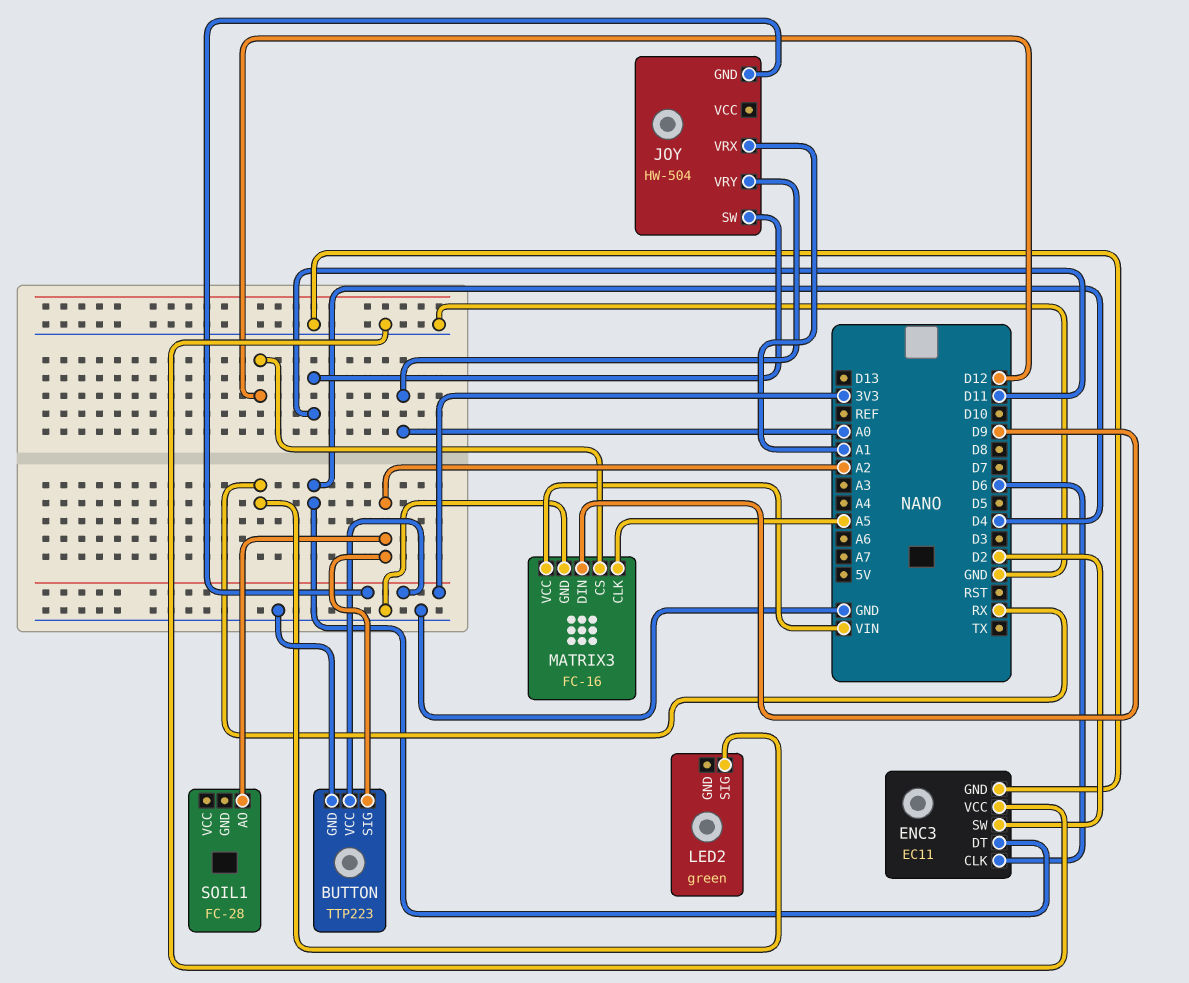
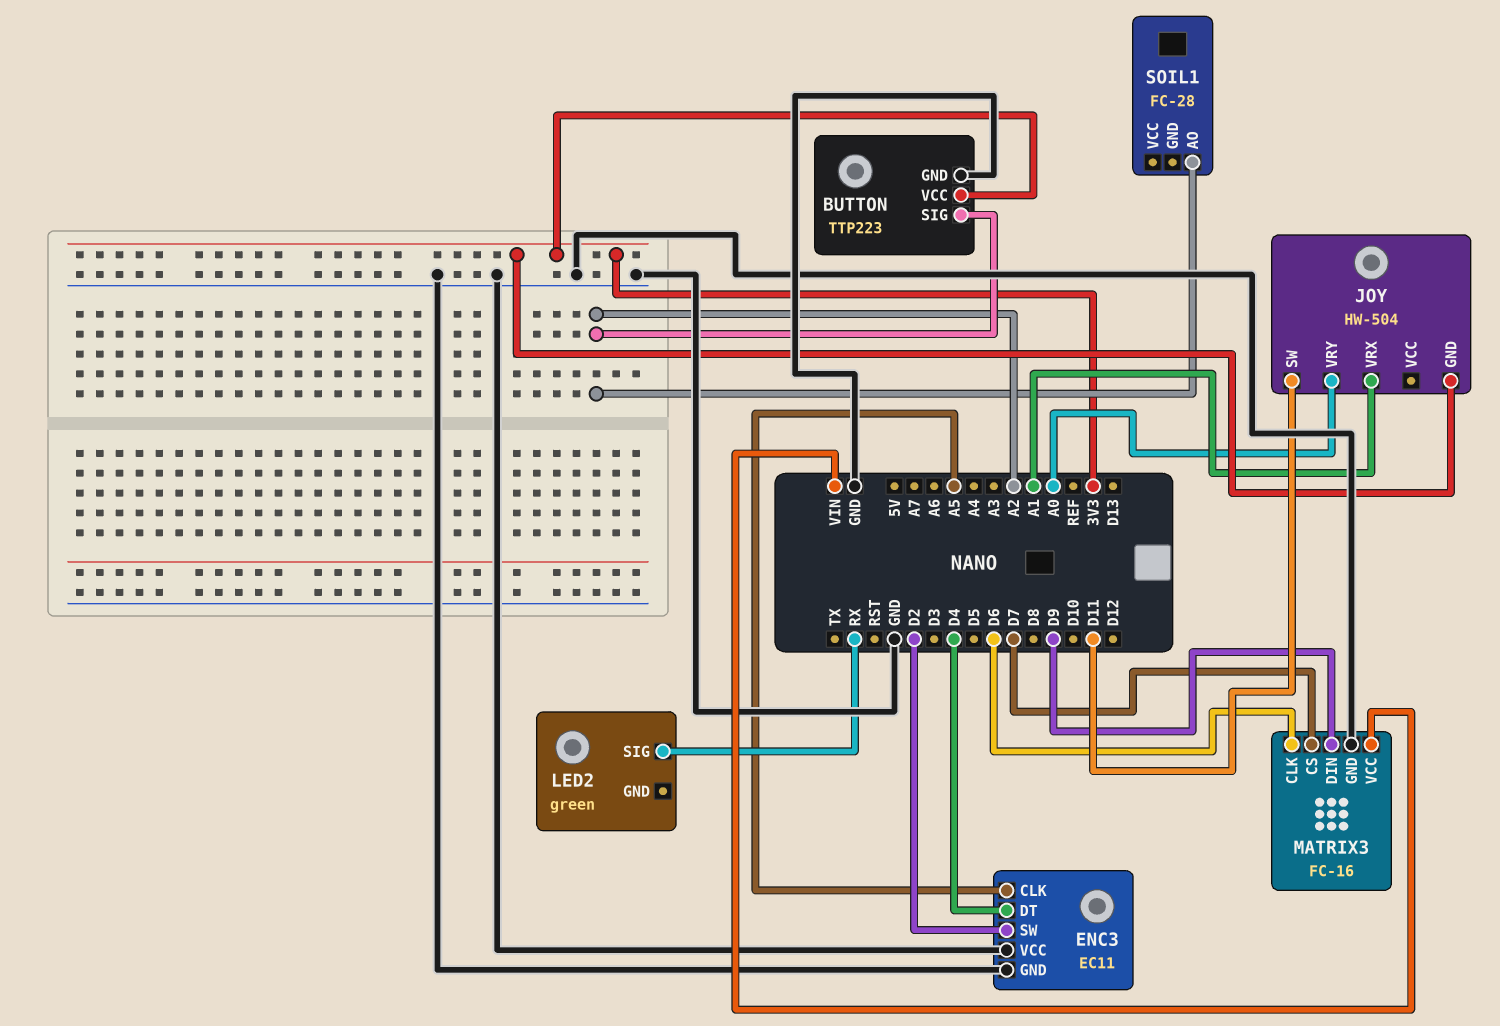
ENC3 pin CLK: D6 -> A5
MATRIX3 pin CLK: A5 -> D6
MATRIX3 pin CS: D12 -> D7

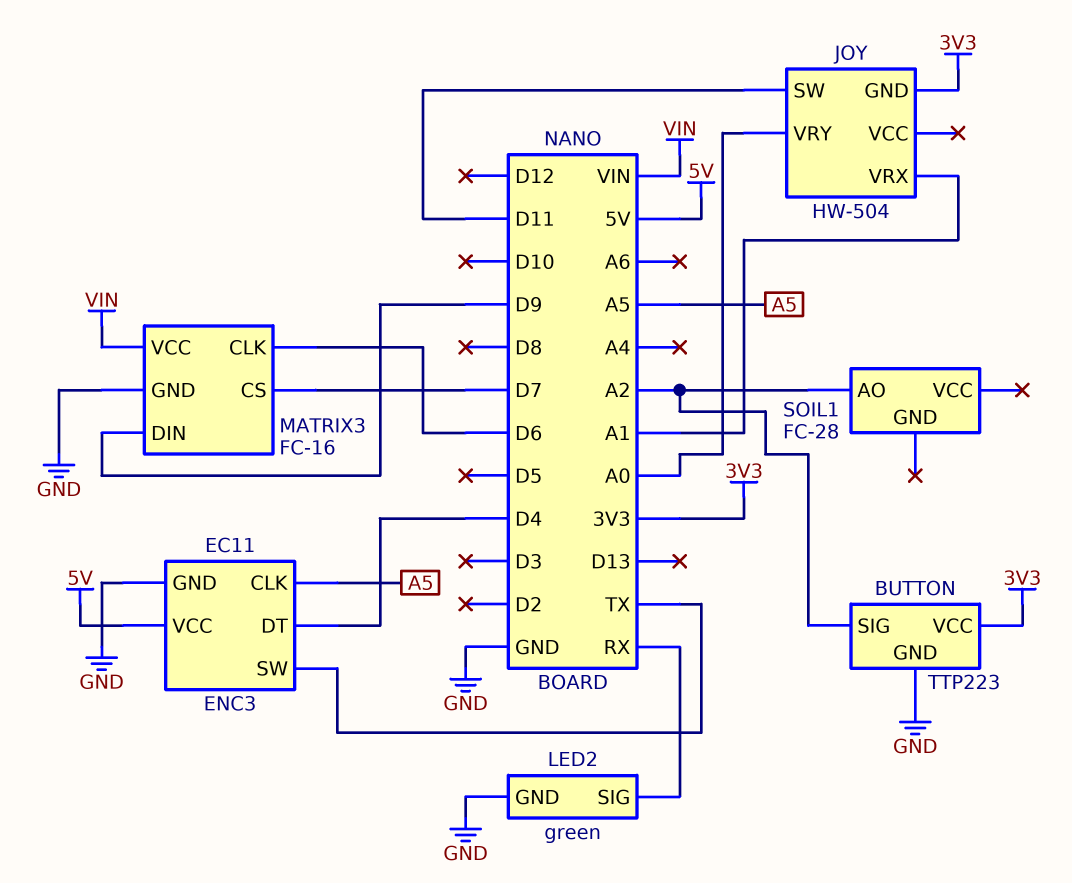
ENC3 pin SW: D2 -> TX
ENC3 pin VCC: GND -> 5V
LED2 pin GND: none -> GND

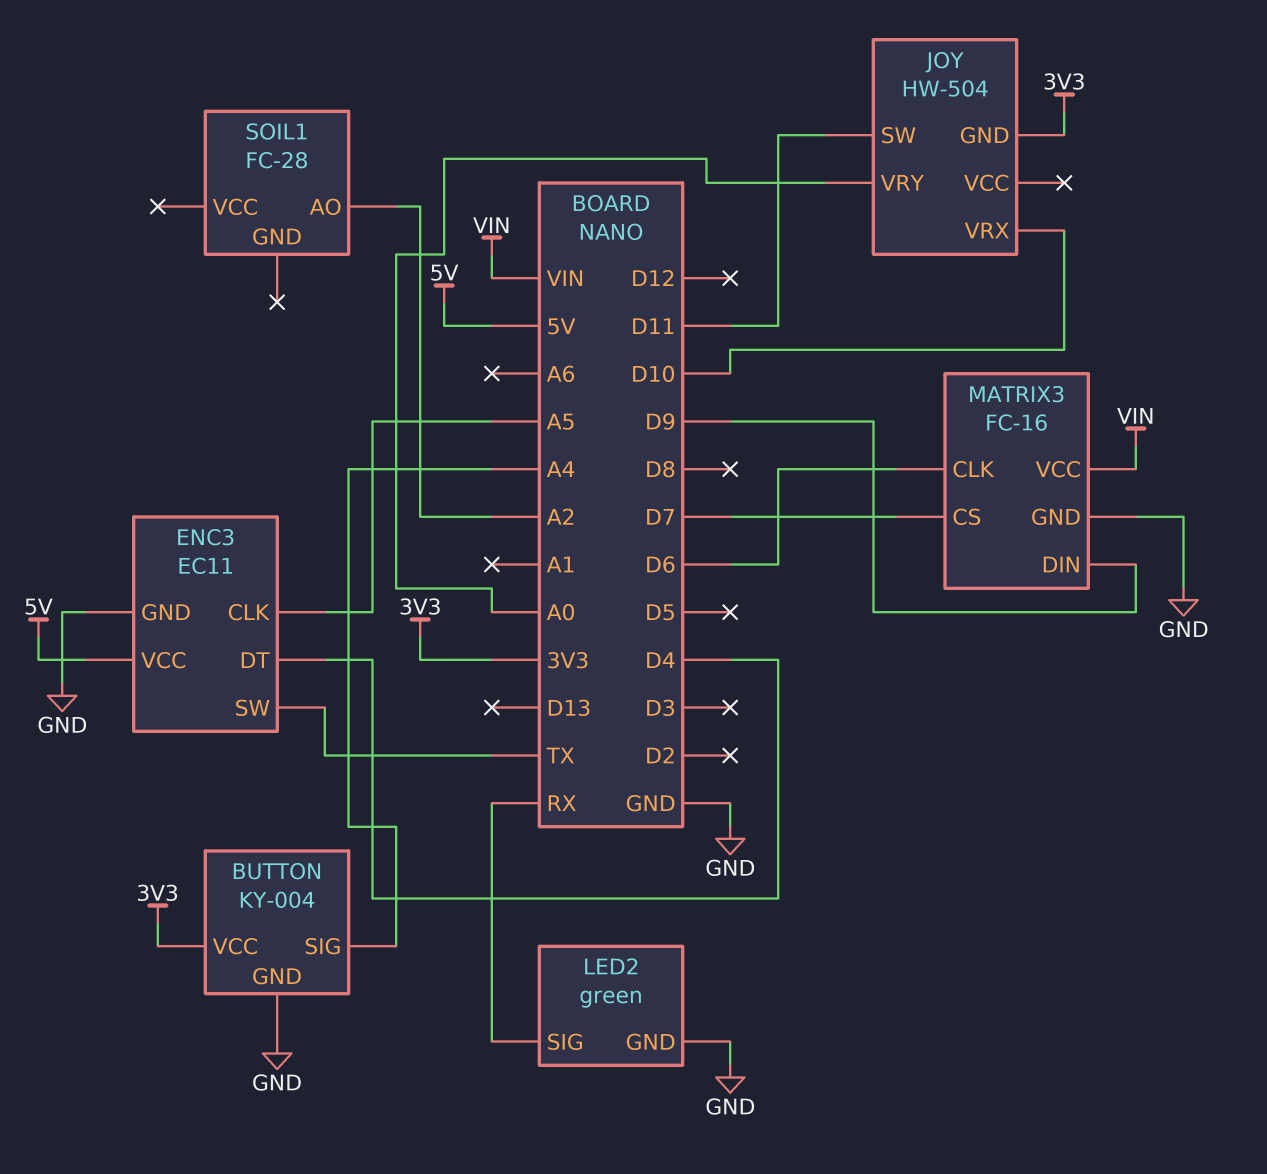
BUTTON: TTP223 -> KY-004
BUTTON pin SIG: A2 -> A4
JOY pin VRX: A1 -> D10

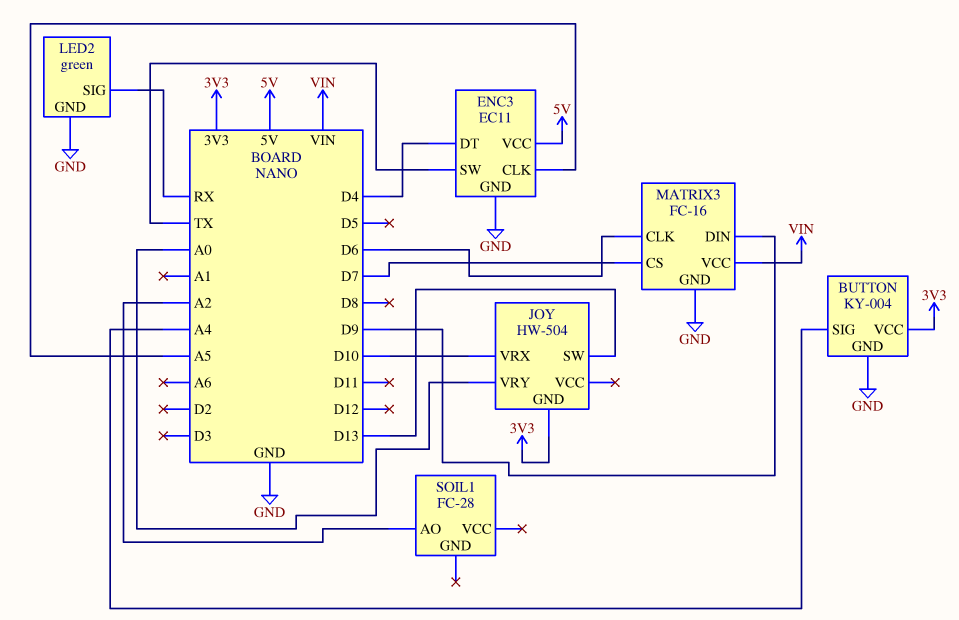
JOY pin SW: D11 -> D13

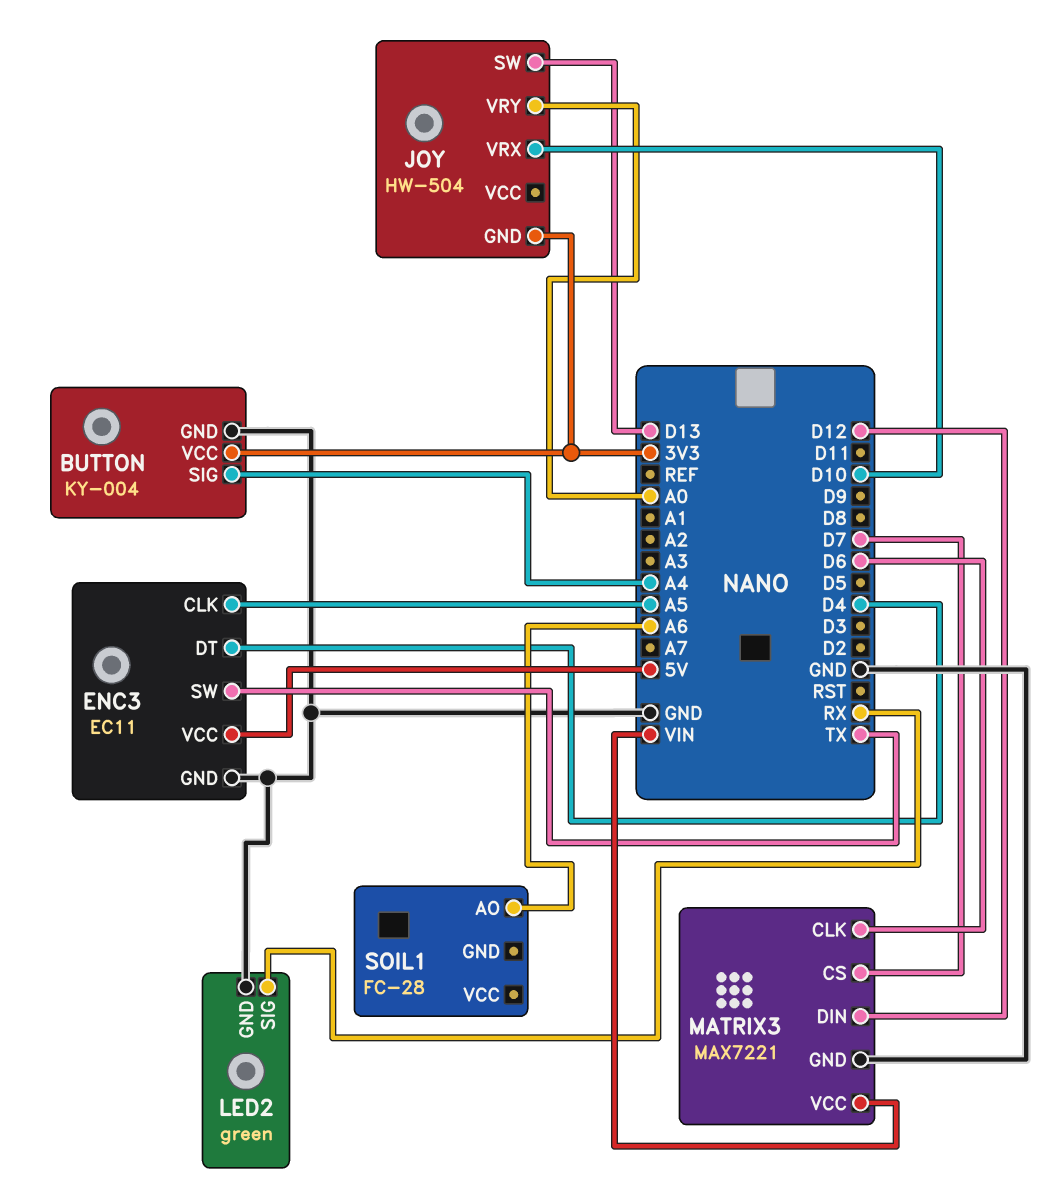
MATRIX3: FC-16 -> MAX7221
MATRIX3 pin DIN: D9 -> D12
SOIL1 pin AO: A2 -> A6

